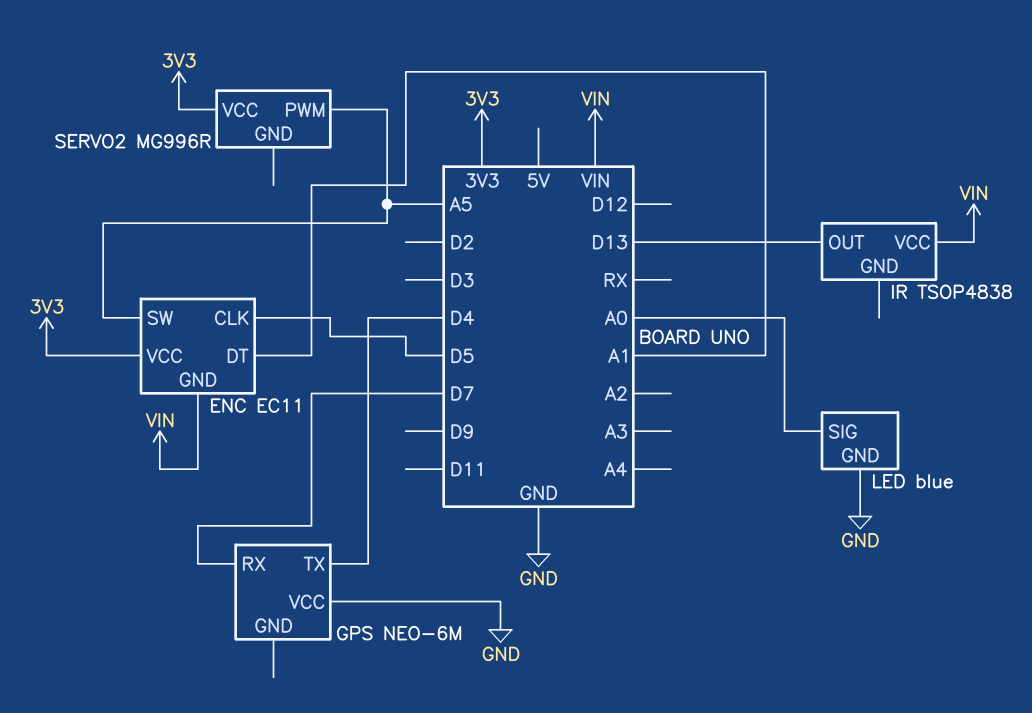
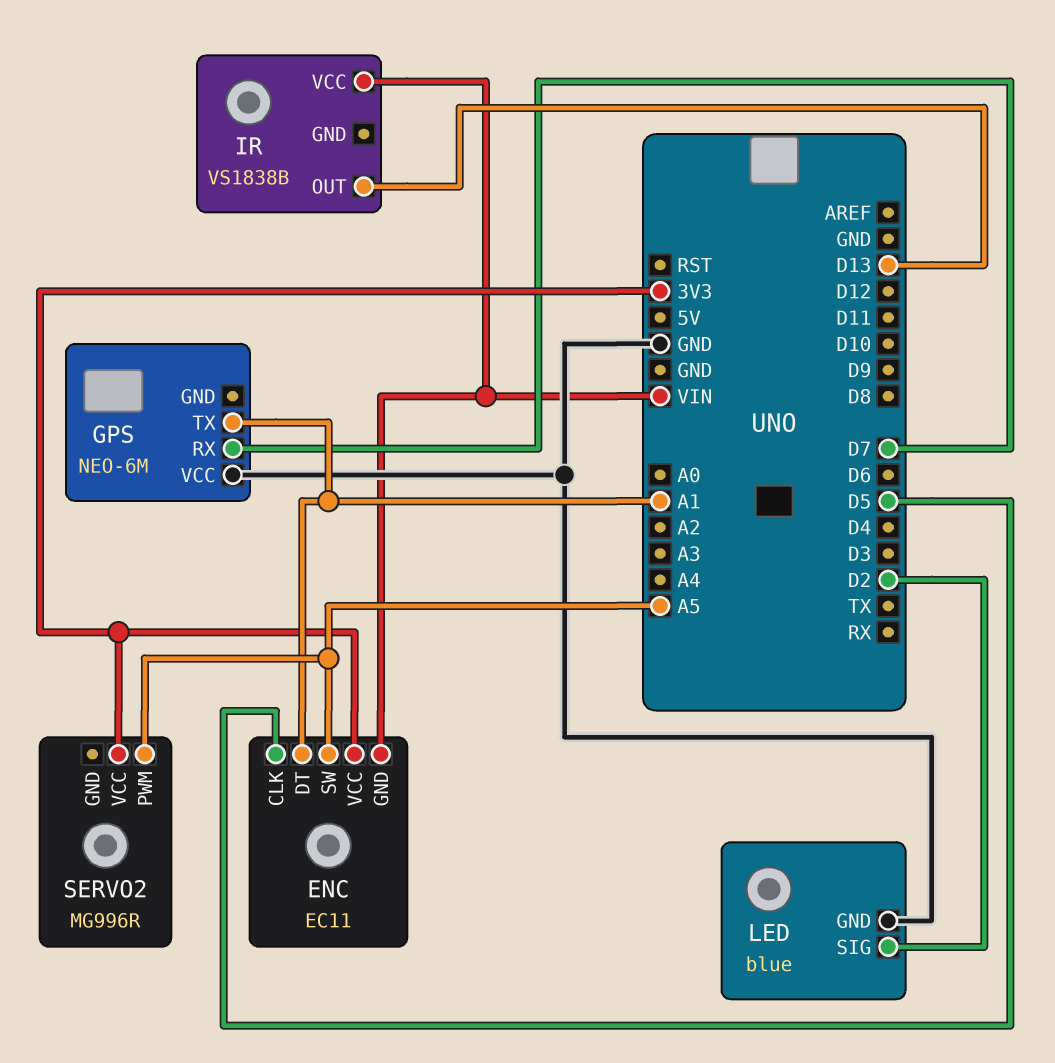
GPS pin TX: D4 -> A1
IR: TSOP4838 -> VS1838B
LED pin SIG: A0 -> D2

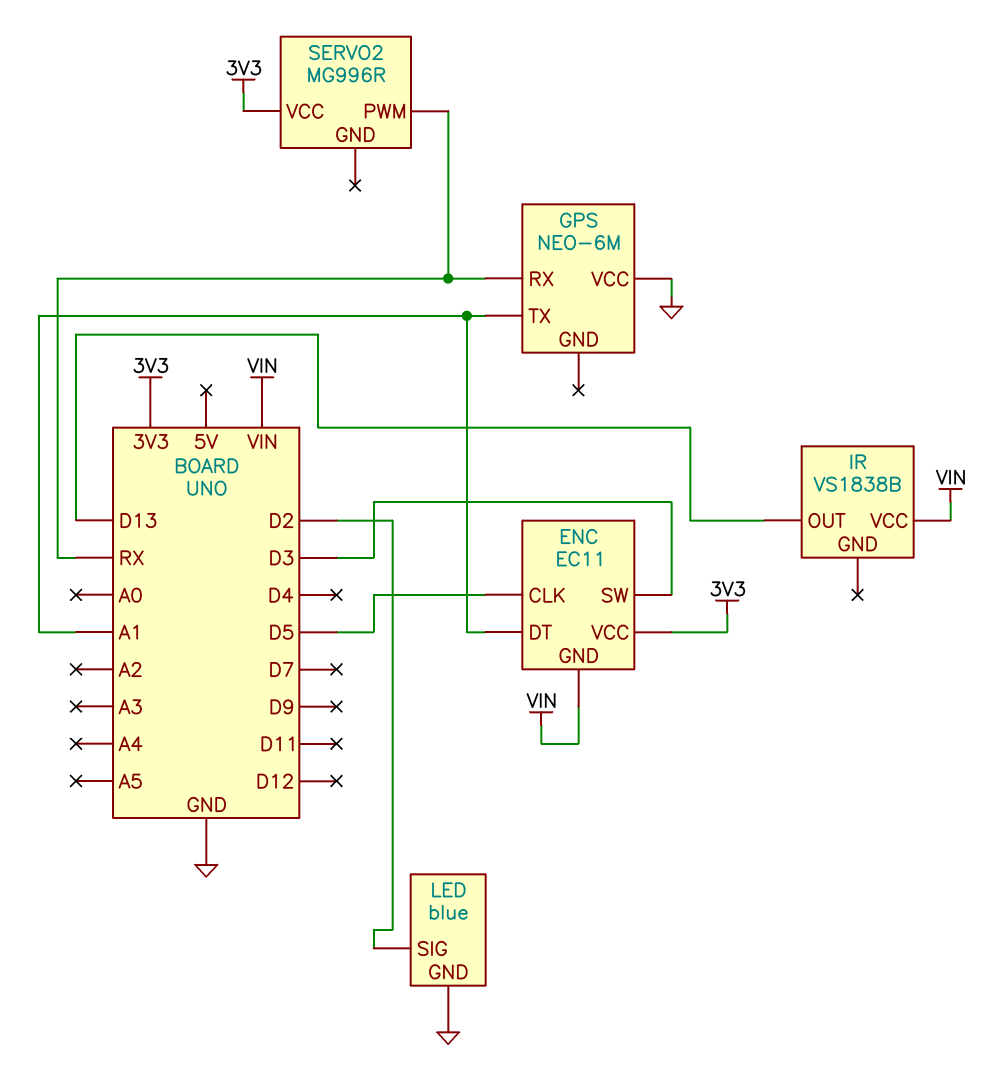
ENC pin SW: A5 -> D3
GPS pin RX: D7 -> RX
SERVO2 pin PWM: A5 -> RX

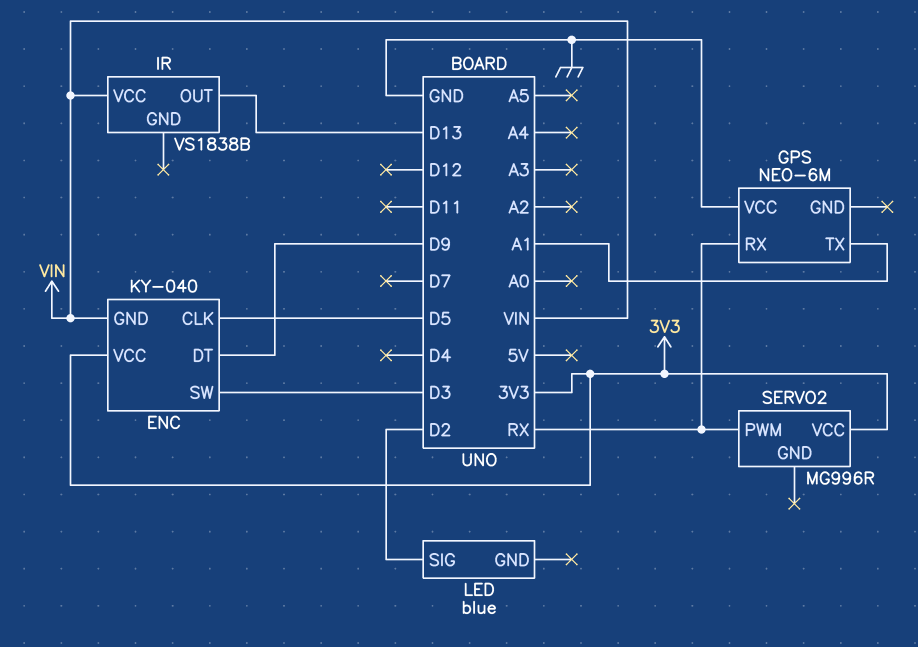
ENC: EC11 -> KY-040
ENC pin DT: A1 -> D9
LED pin GND: GND -> none

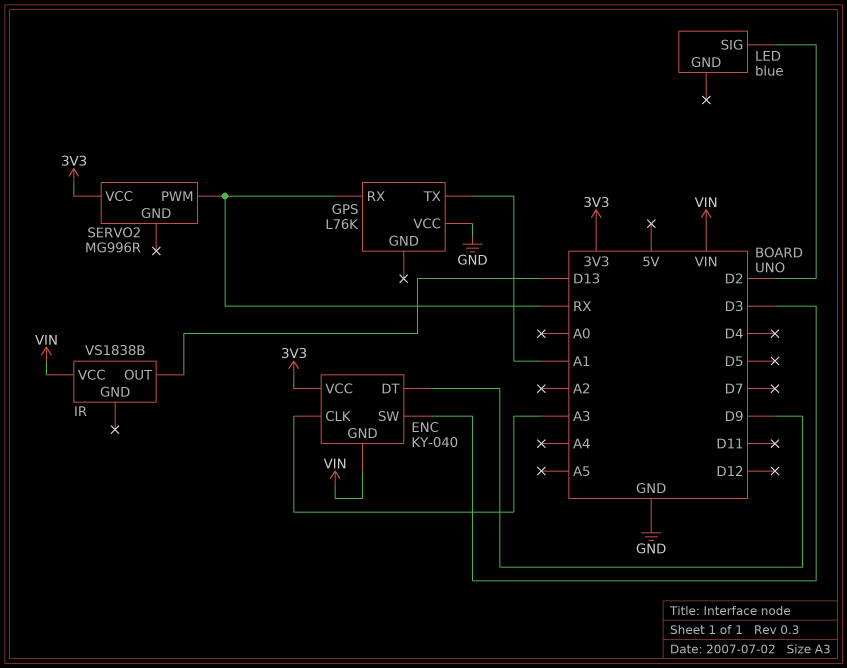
ENC pin CLK: D5 -> A3
GPS: NEO-6M -> L76K

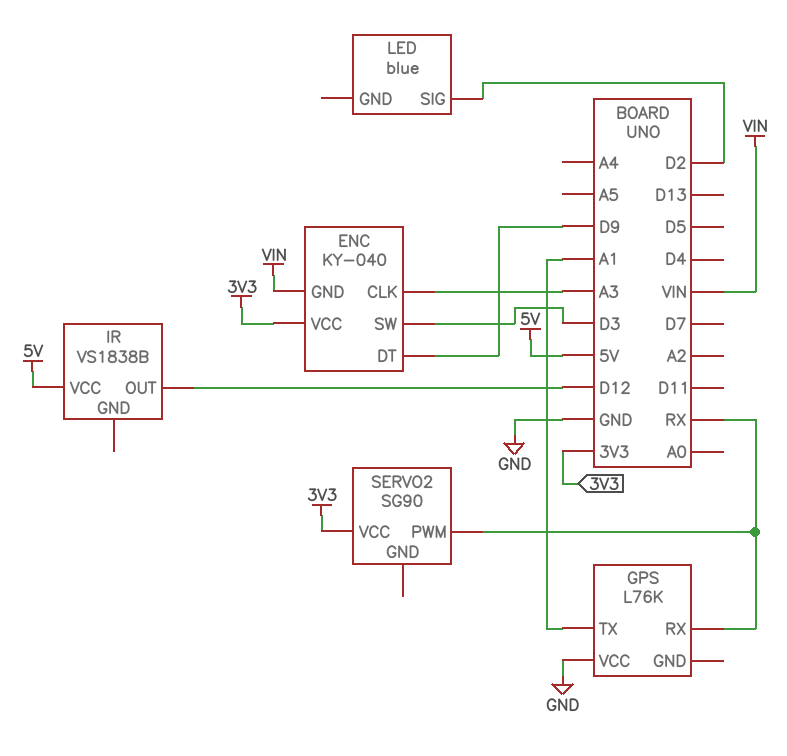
IR pin OUT: D13 -> D12
IR pin VCC: VIN -> 5V
SERVO2: MG996R -> SG90

